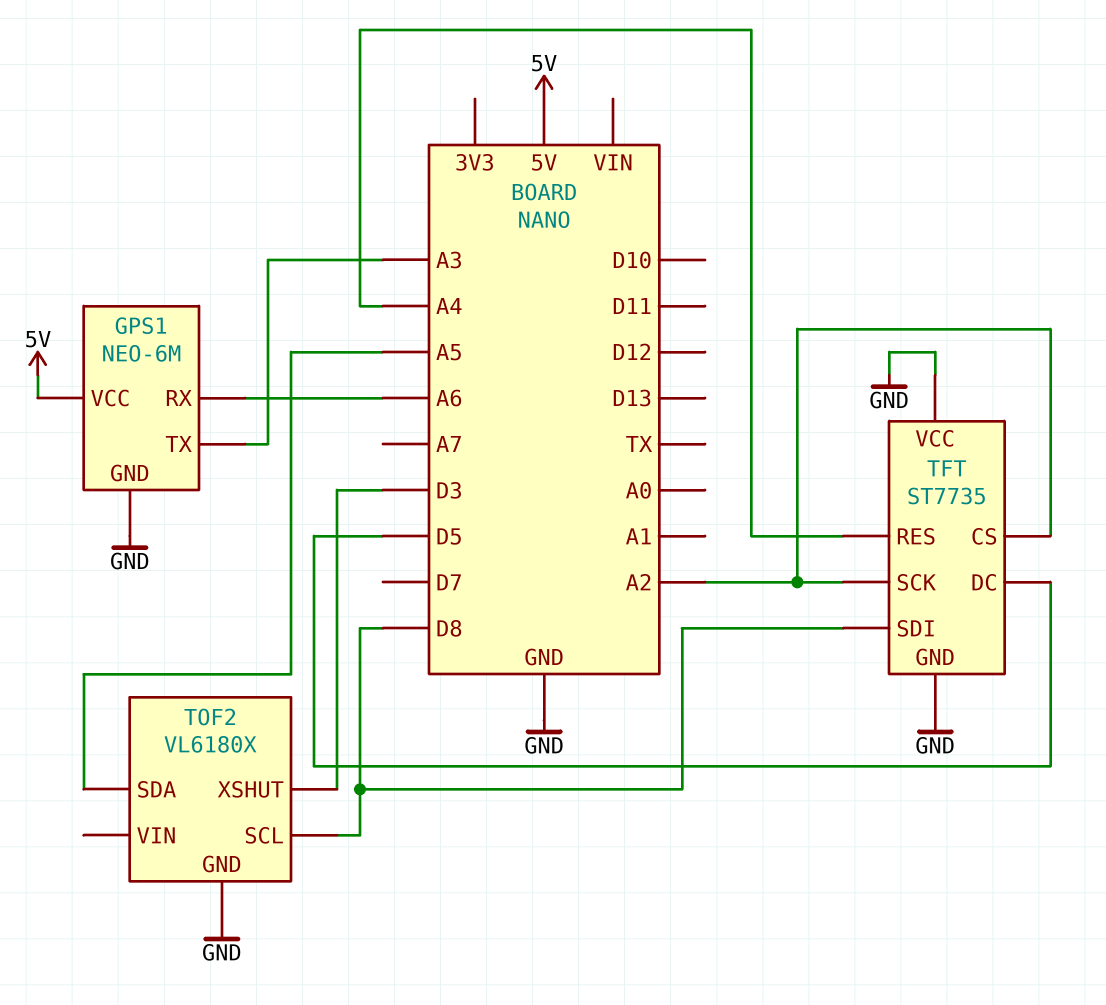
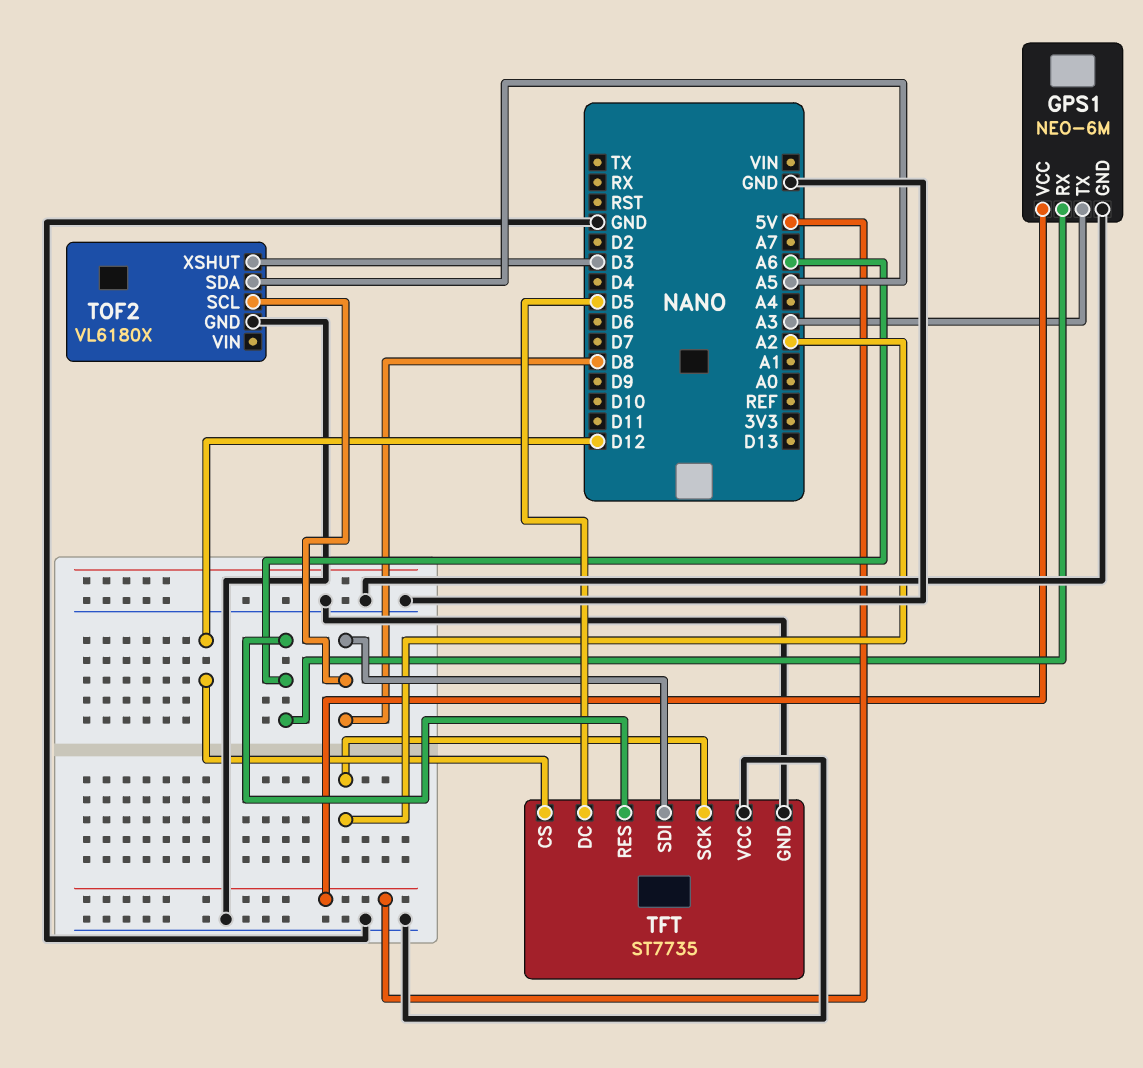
TFT pin CS: A2 -> D12
TFT pin RES: A4 -> A6

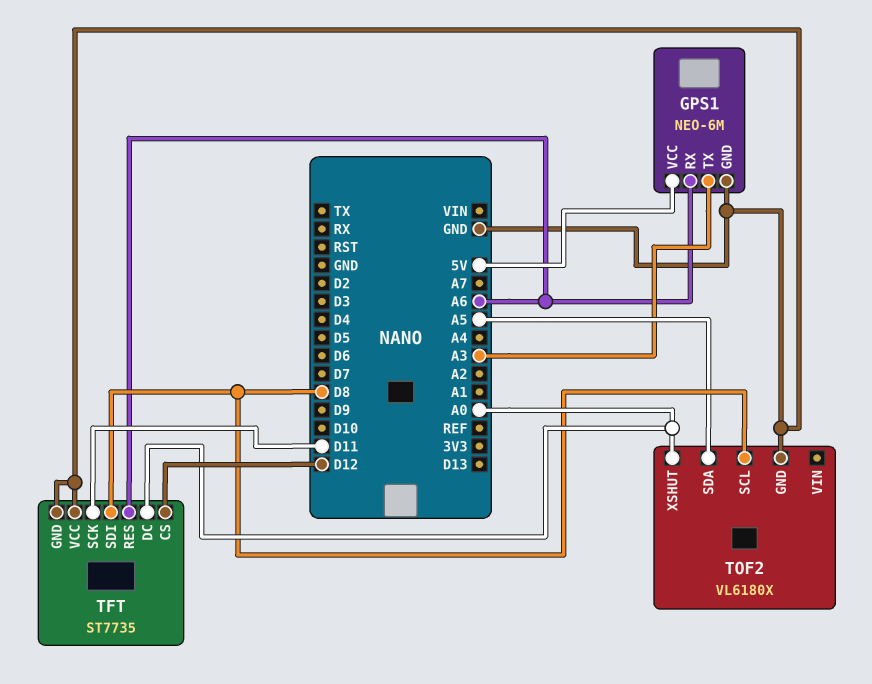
TFT pin DC: D5 -> A0
TFT pin SCK: A2 -> D11
TOF2 pin XSHUT: D3 -> A0

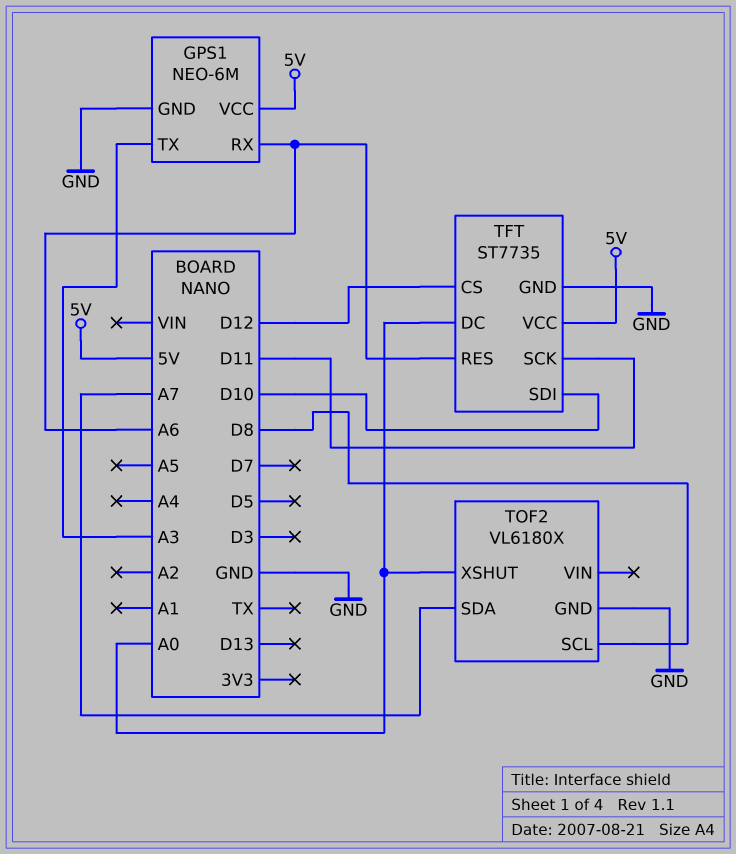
TFT pin SDI: D8 -> D10
TFT pin VCC: GND -> 5V
TOF2 pin SDA: A5 -> A7

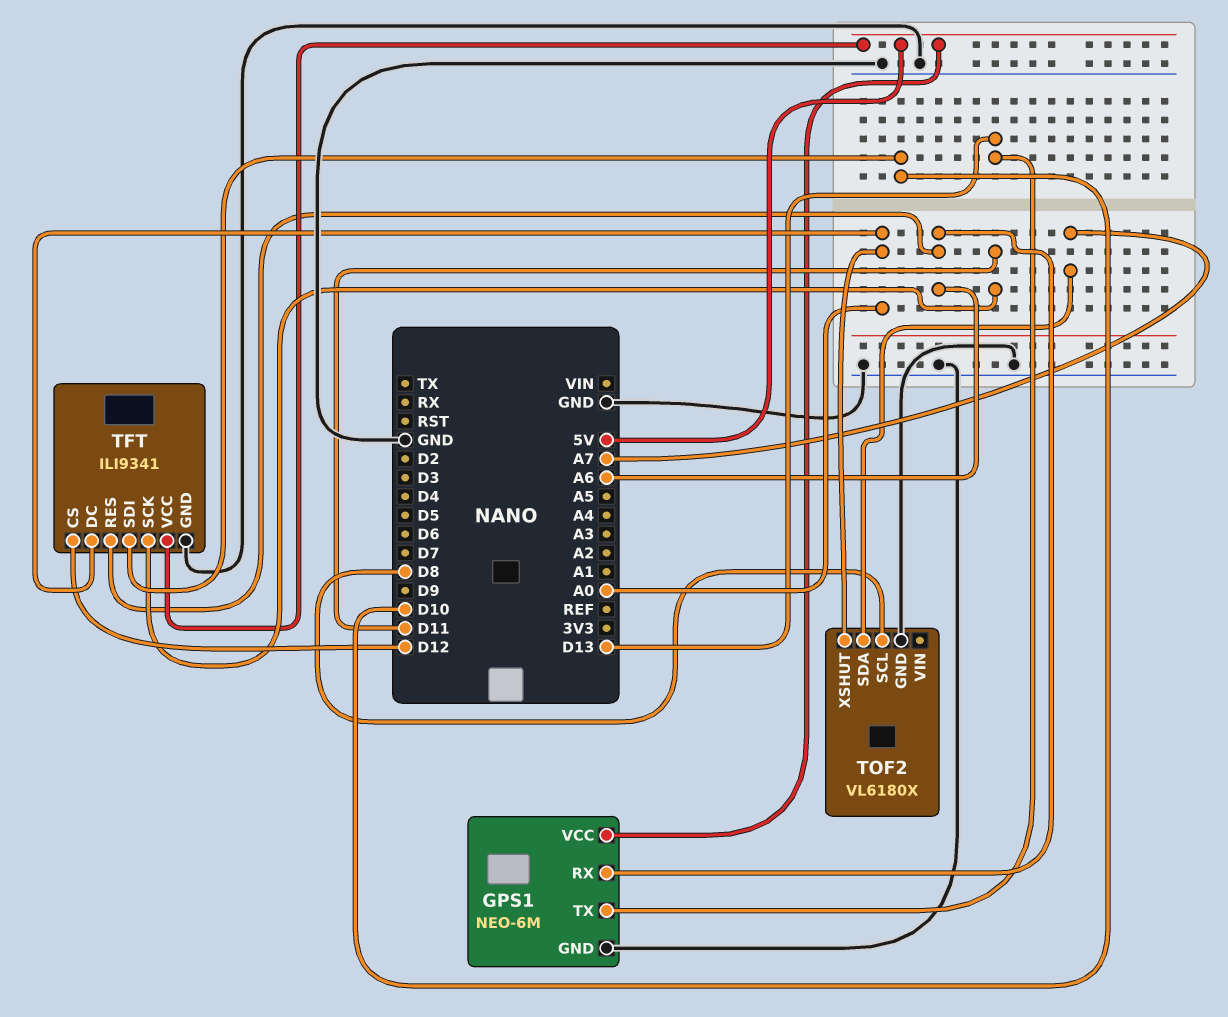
GPS1 pin TX: A3 -> D13
TFT: ST7735 -> ILI9341

